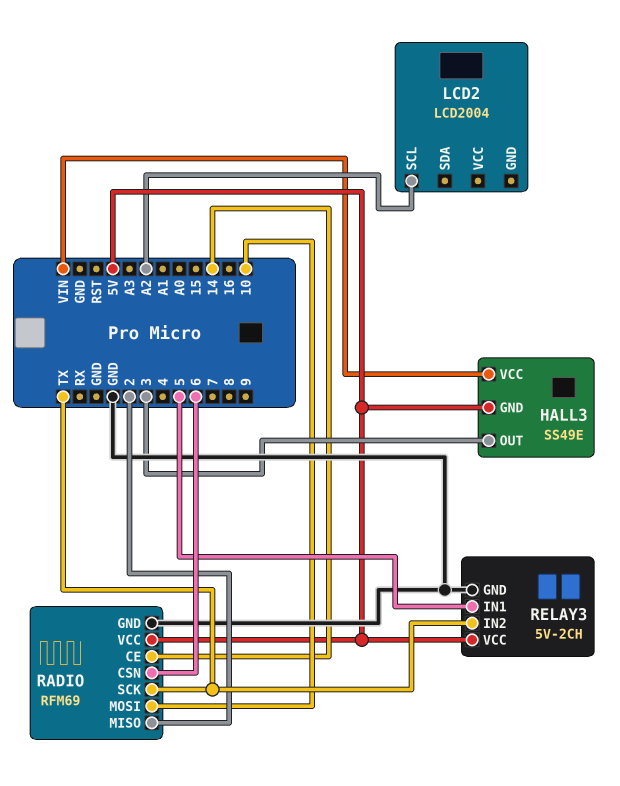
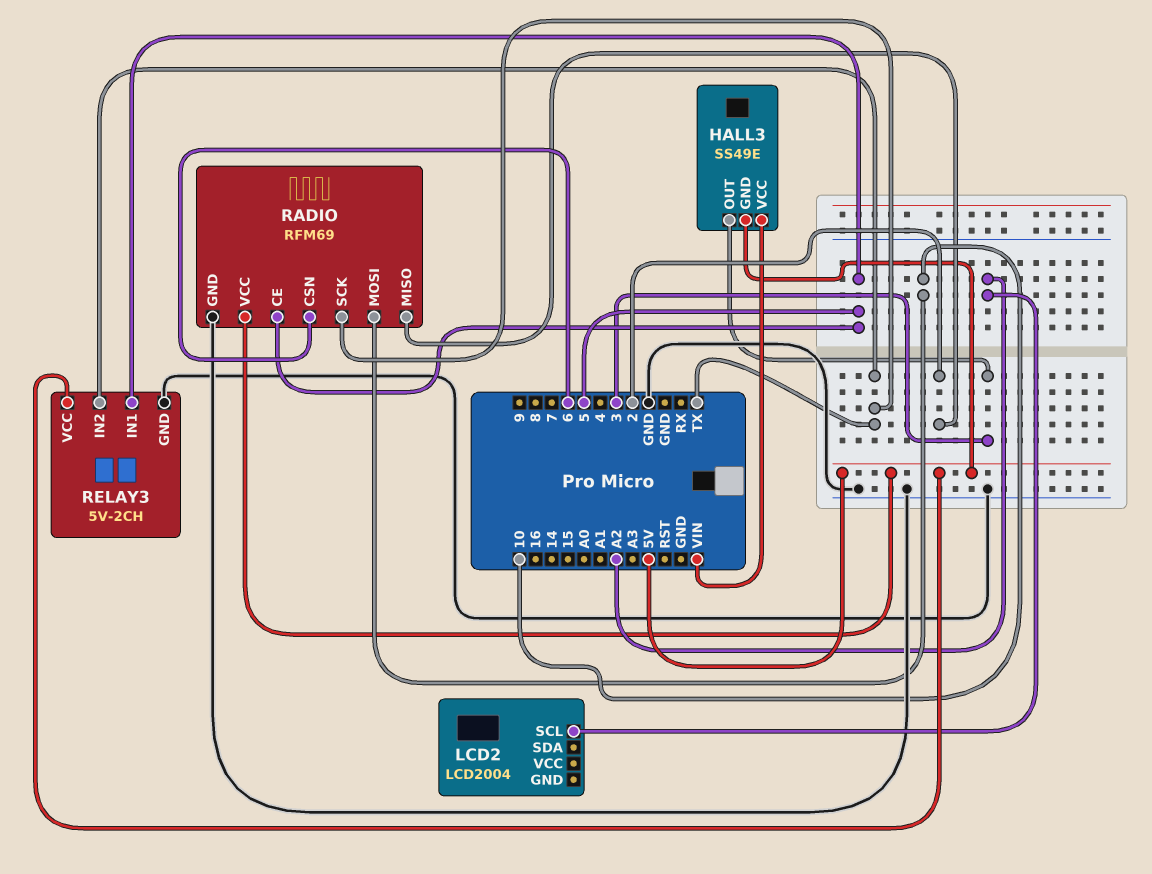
RADIO pin CE: 14 -> 5

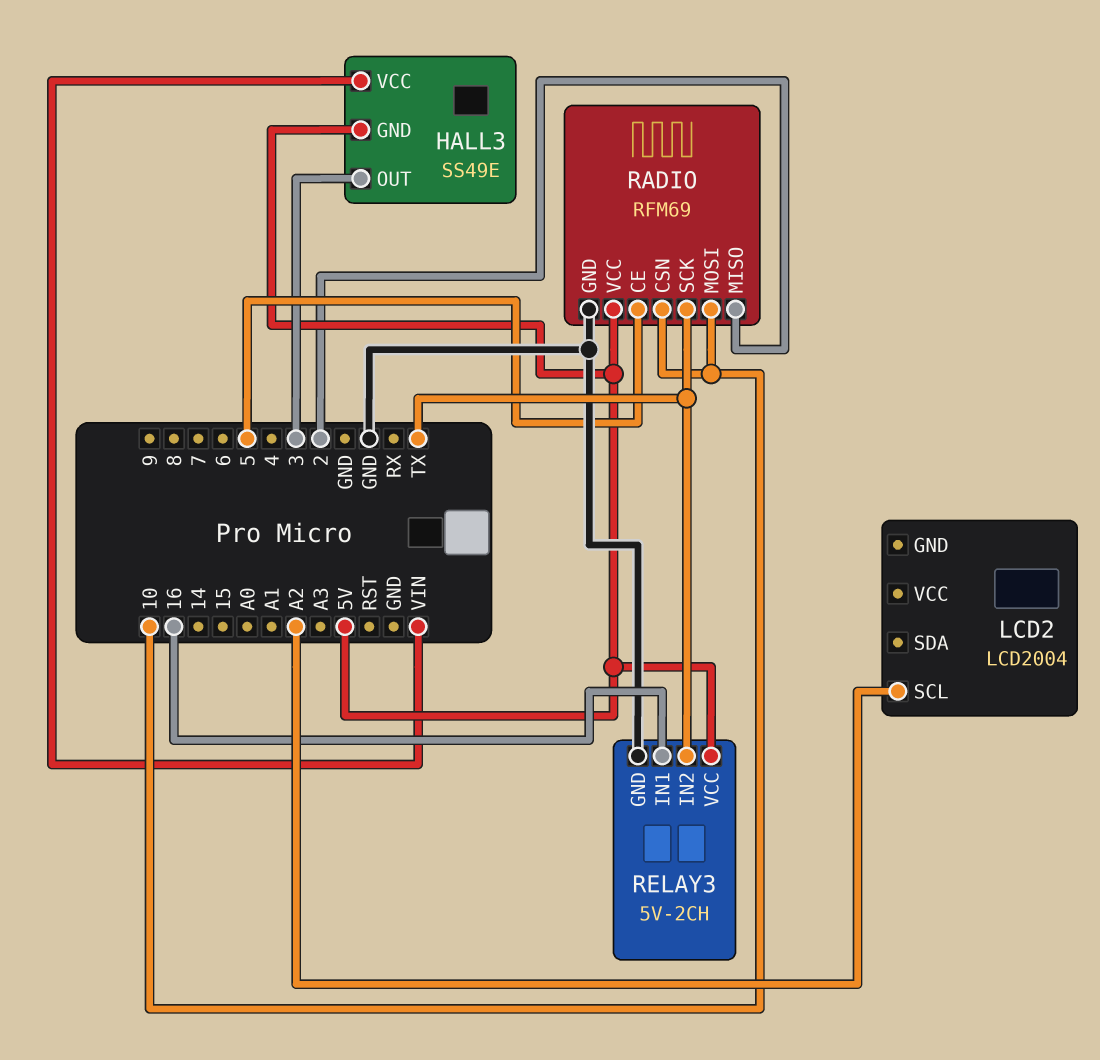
RADIO pin CSN: 6 -> 10
RELAY3 pin IN1: 5 -> 16

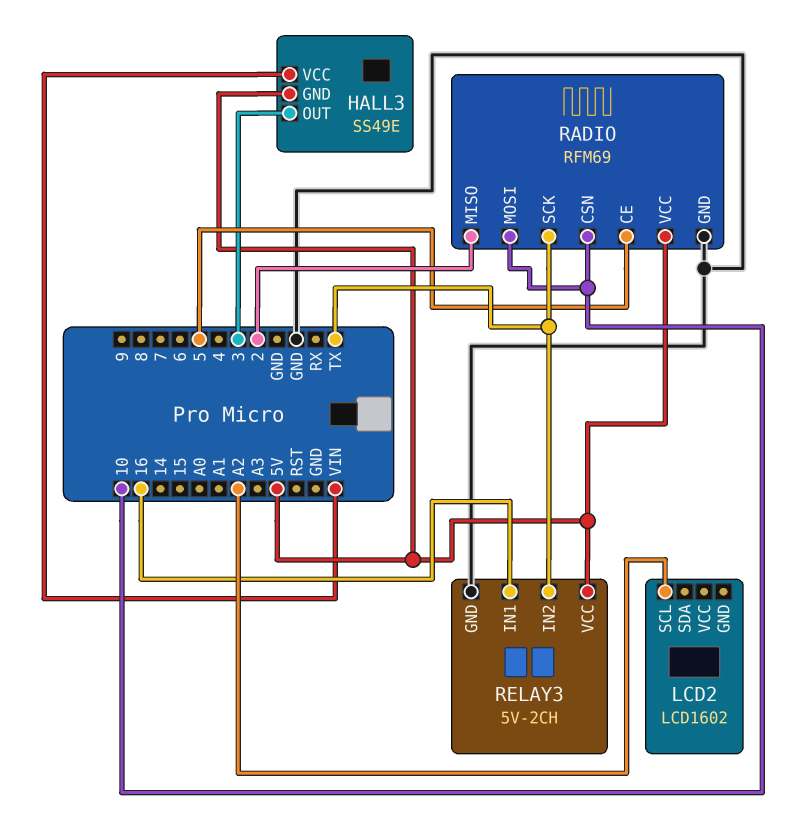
LCD2: LCD2004 -> LCD1602

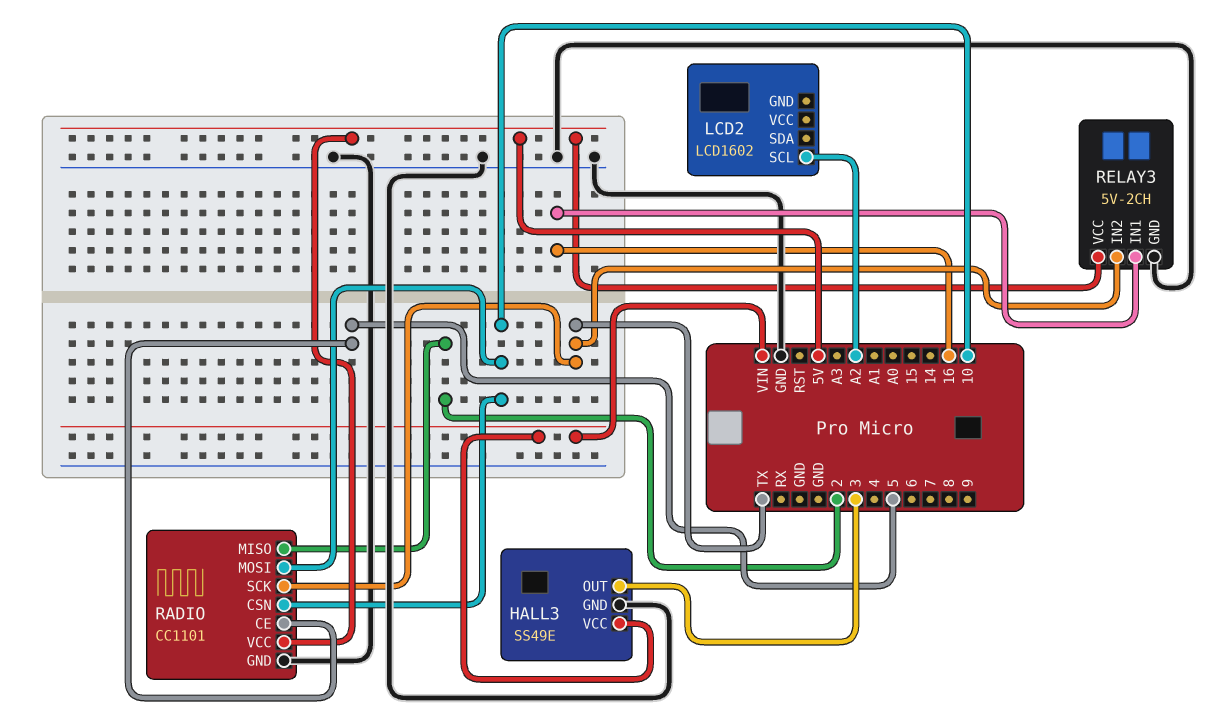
HALL3 pin GND: 5V -> GND
RADIO: RFM69 -> CC1101

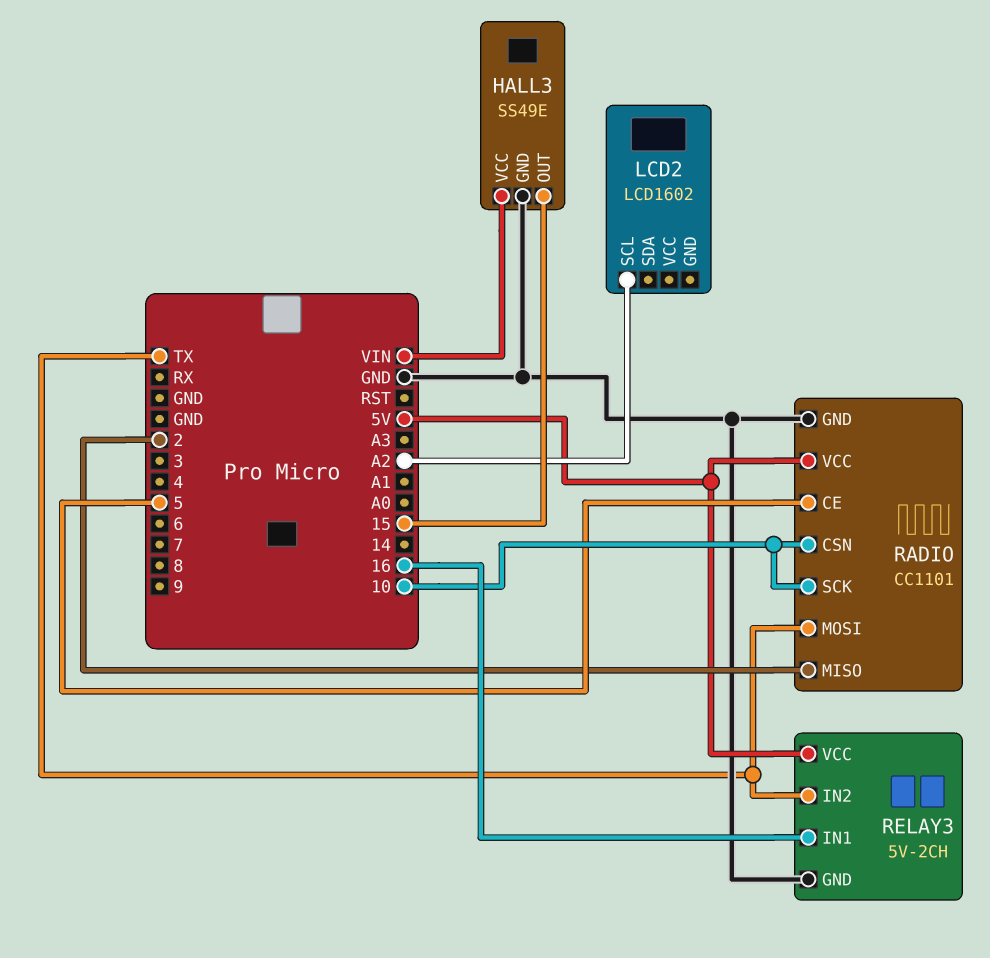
HALL3 pin OUT: 3 -> 15
RADIO pin MOSI: 10 -> TX
RADIO pin SCK: TX -> 10

